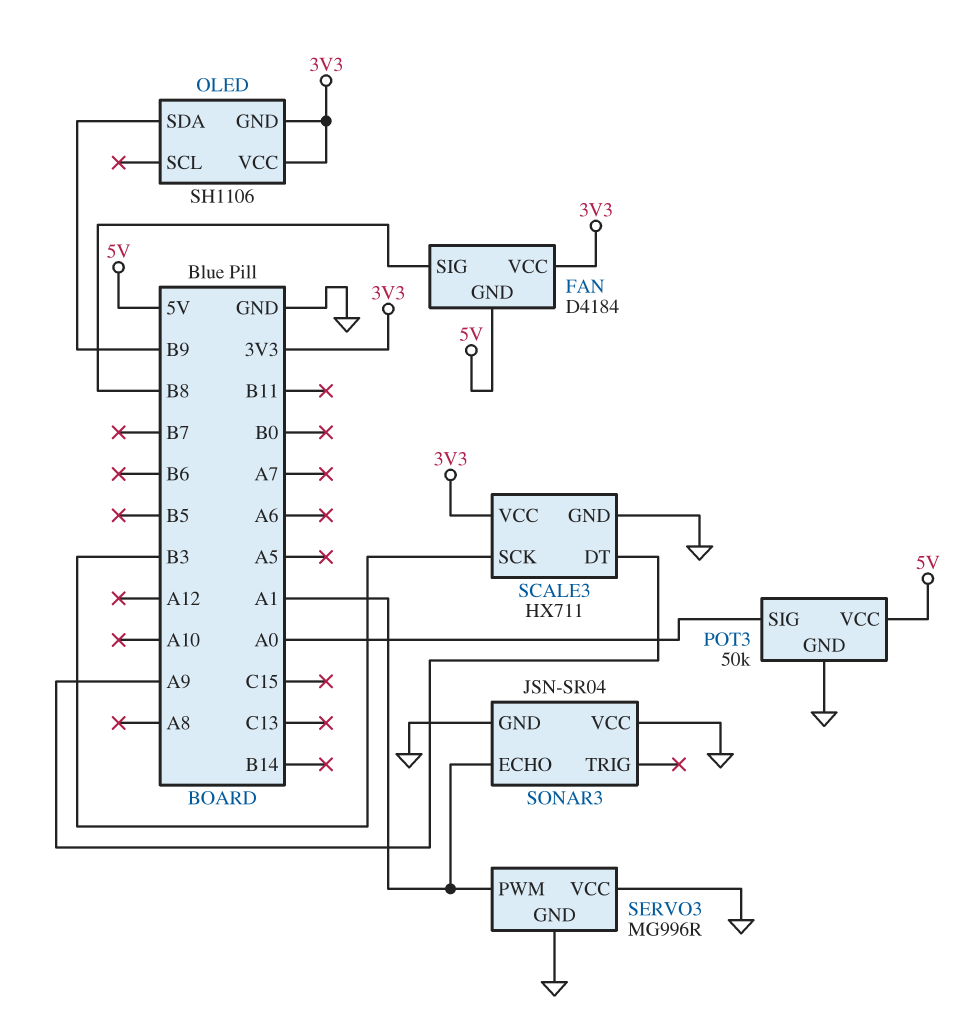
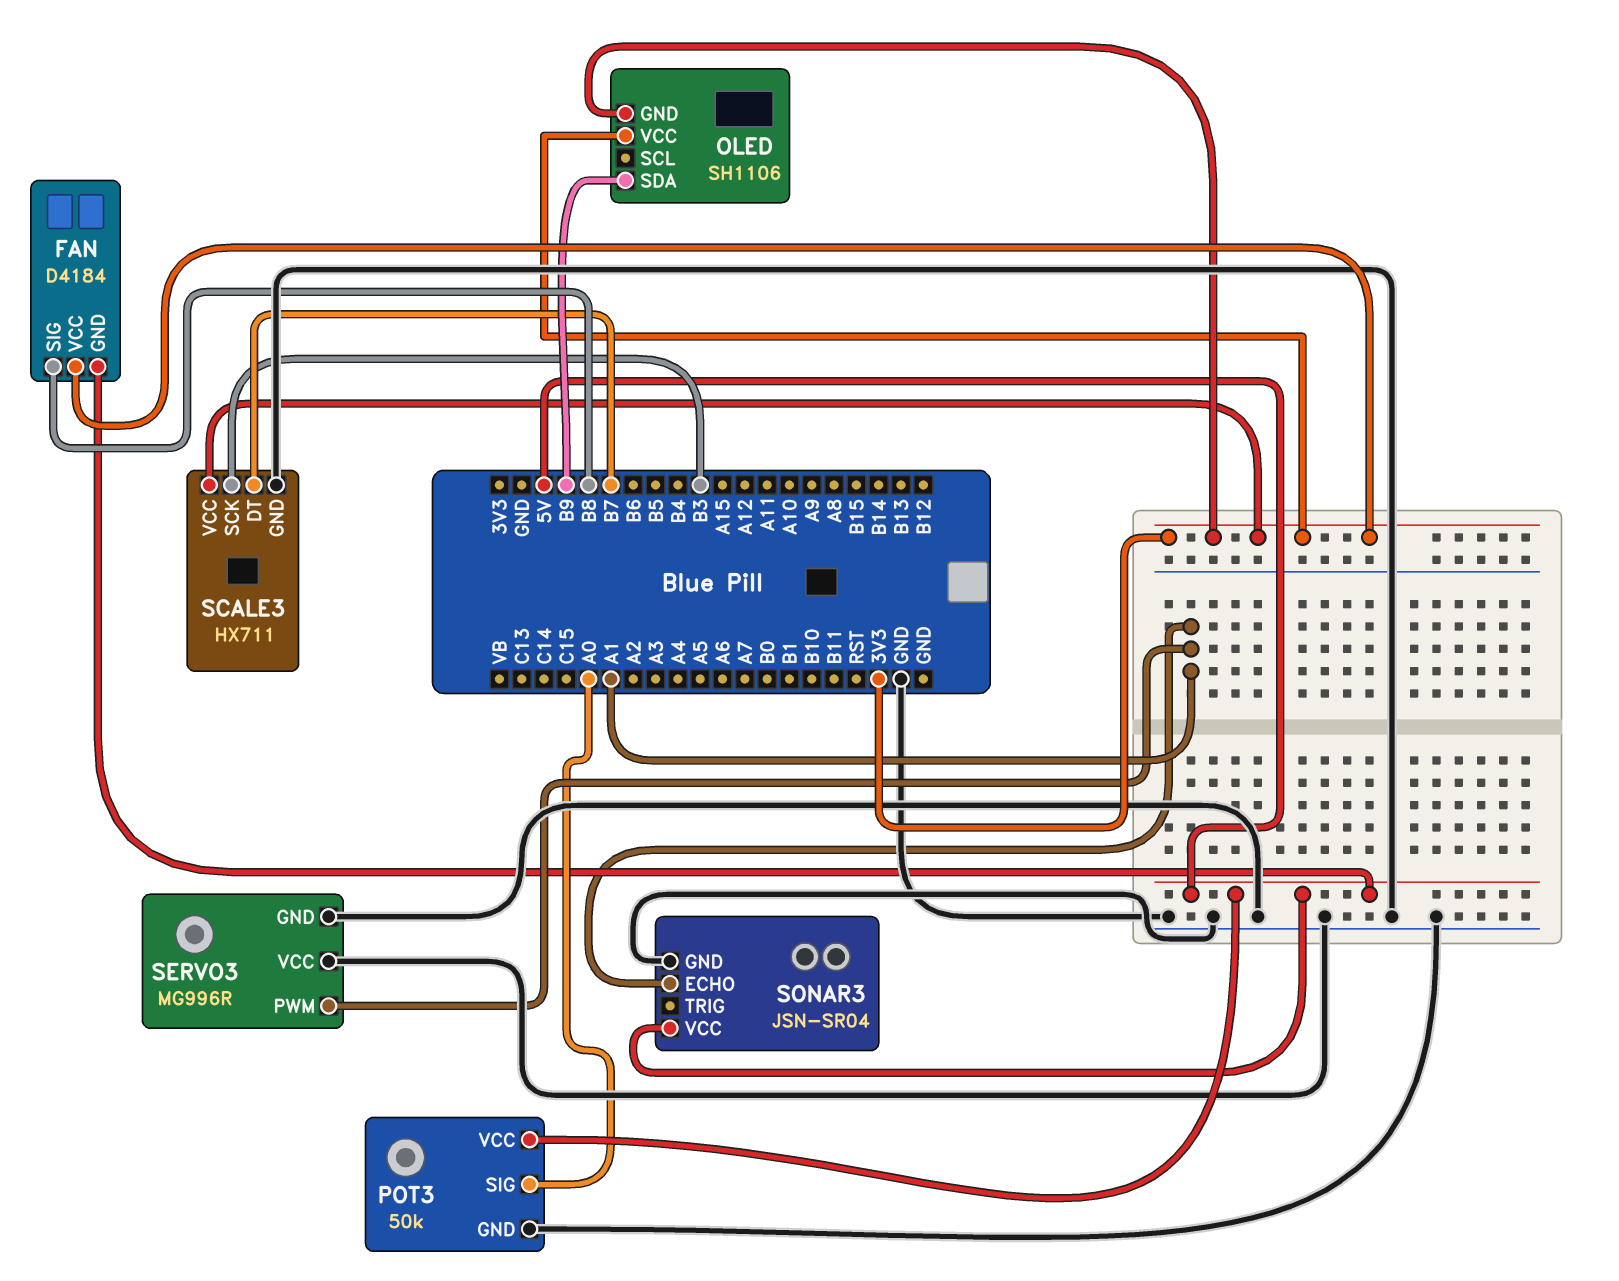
SCALE3 pin DT: A9 -> B7
SONAR3 pin VCC: GND -> 5V

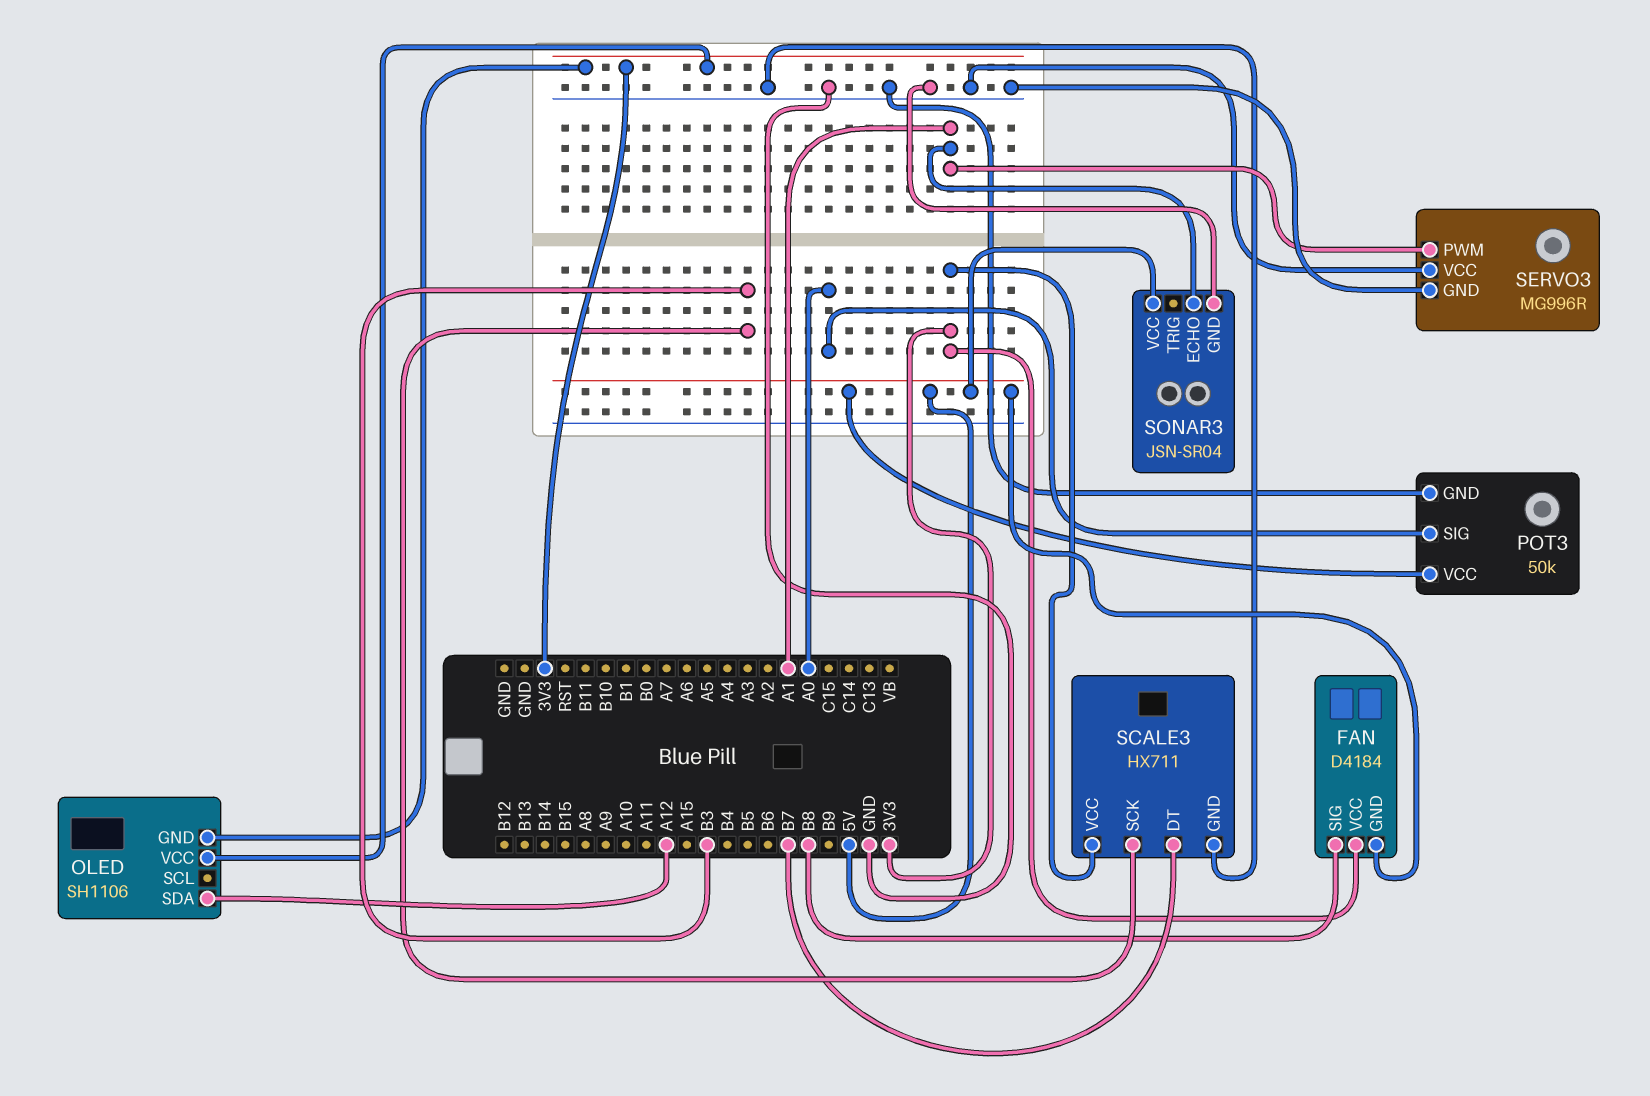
OLED pin SDA: B9 -> A12

